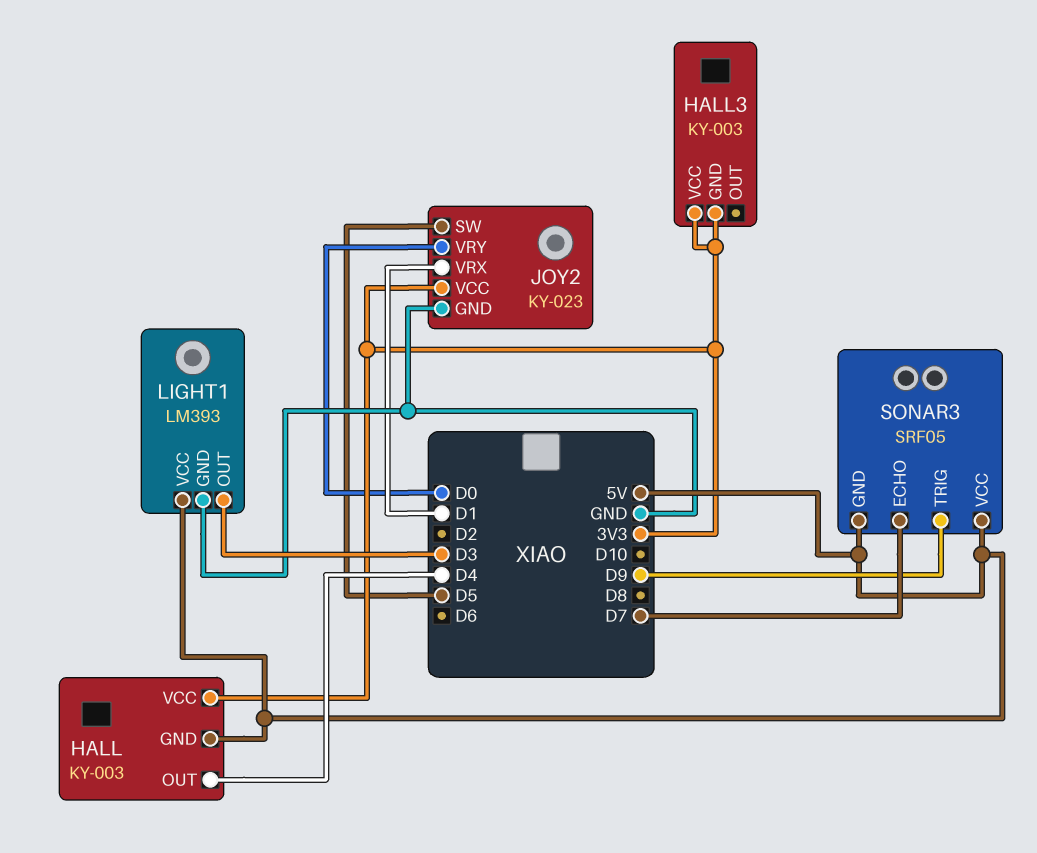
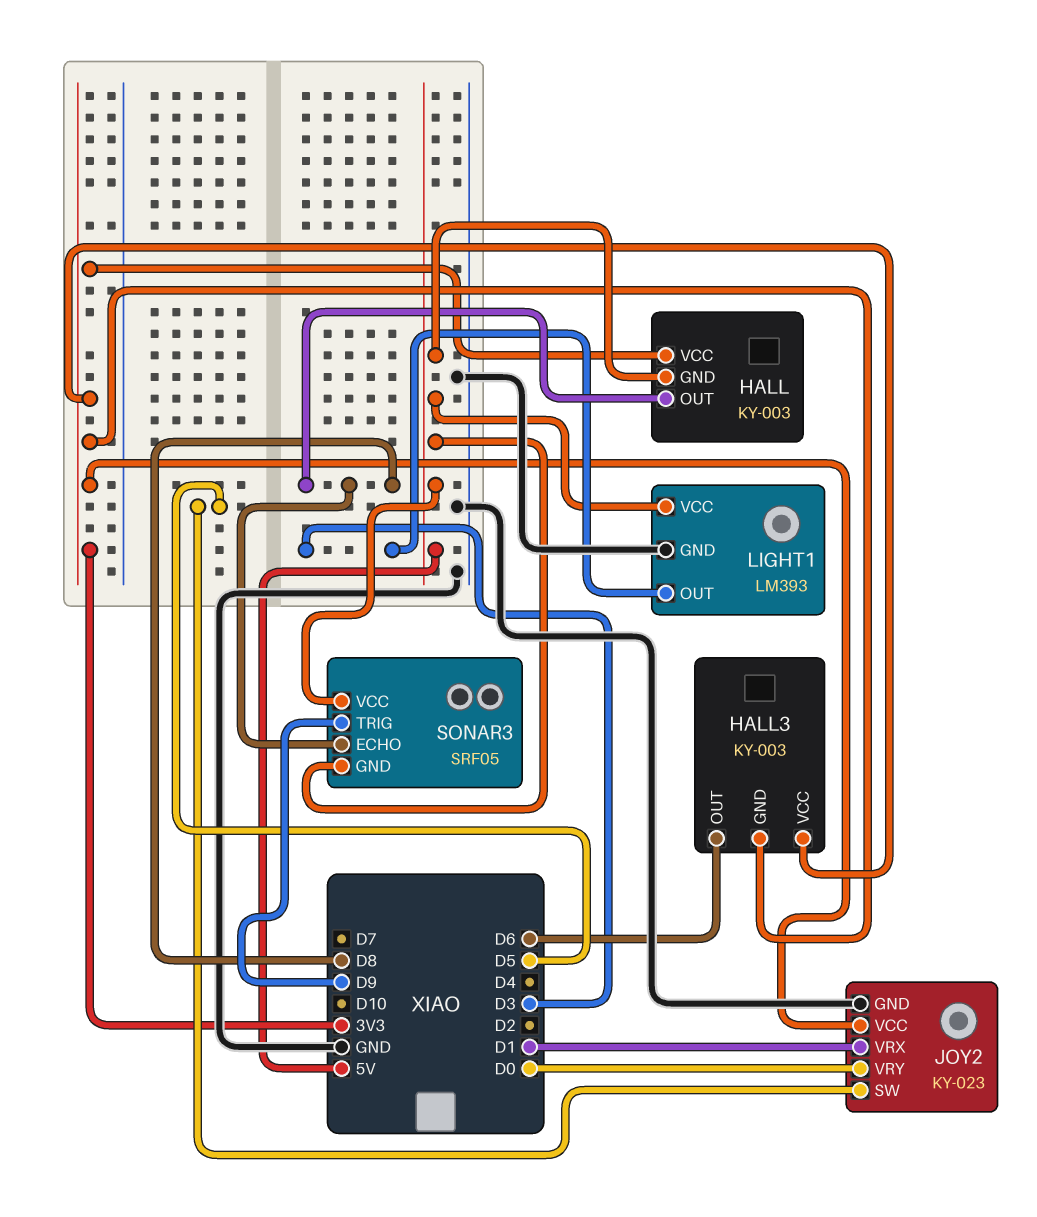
HALL pin OUT: D4 -> D8
HALL3 pin OUT: none -> D6
SONAR3 pin ECHO: D7 -> D8

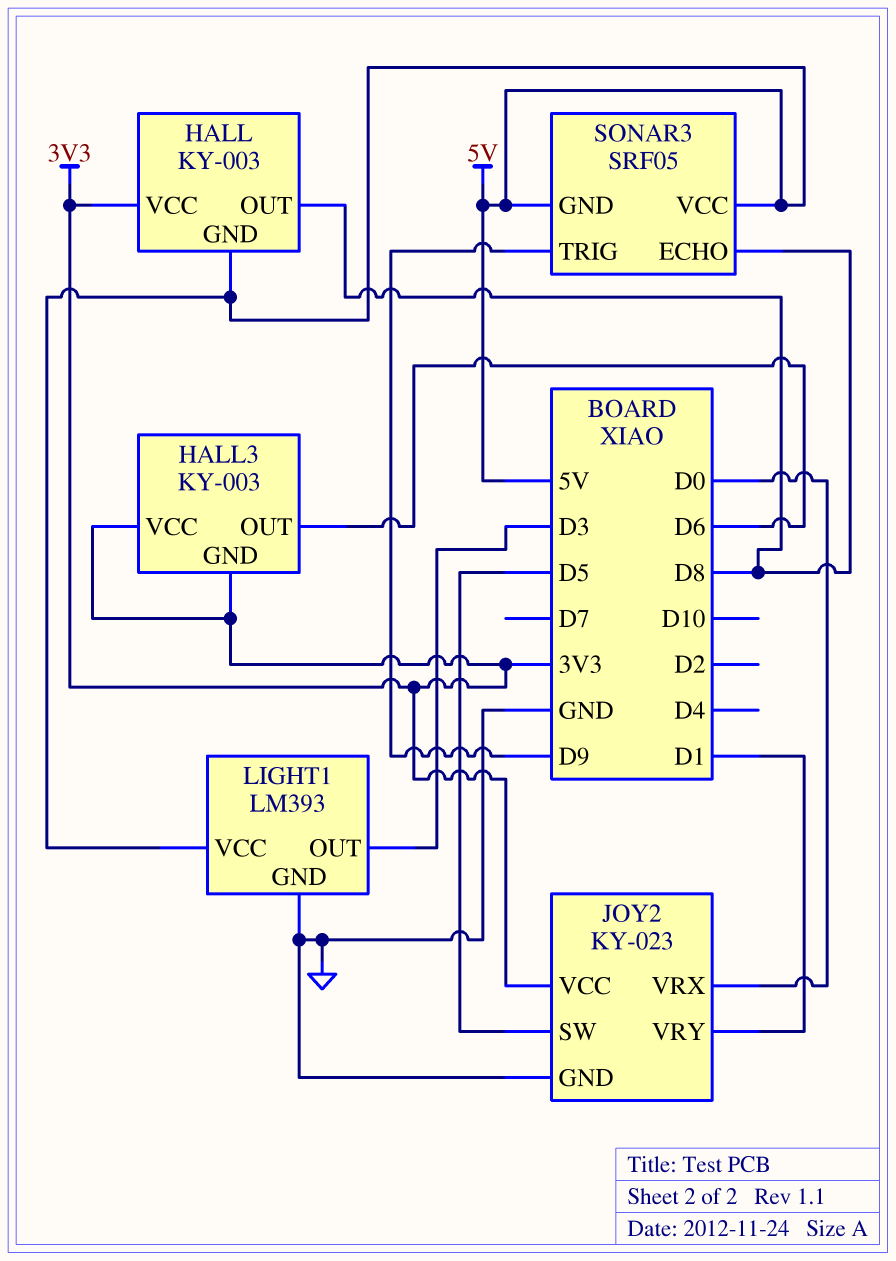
JOY2 pin VRX: D1 -> D0
JOY2 pin VRY: D0 -> D1

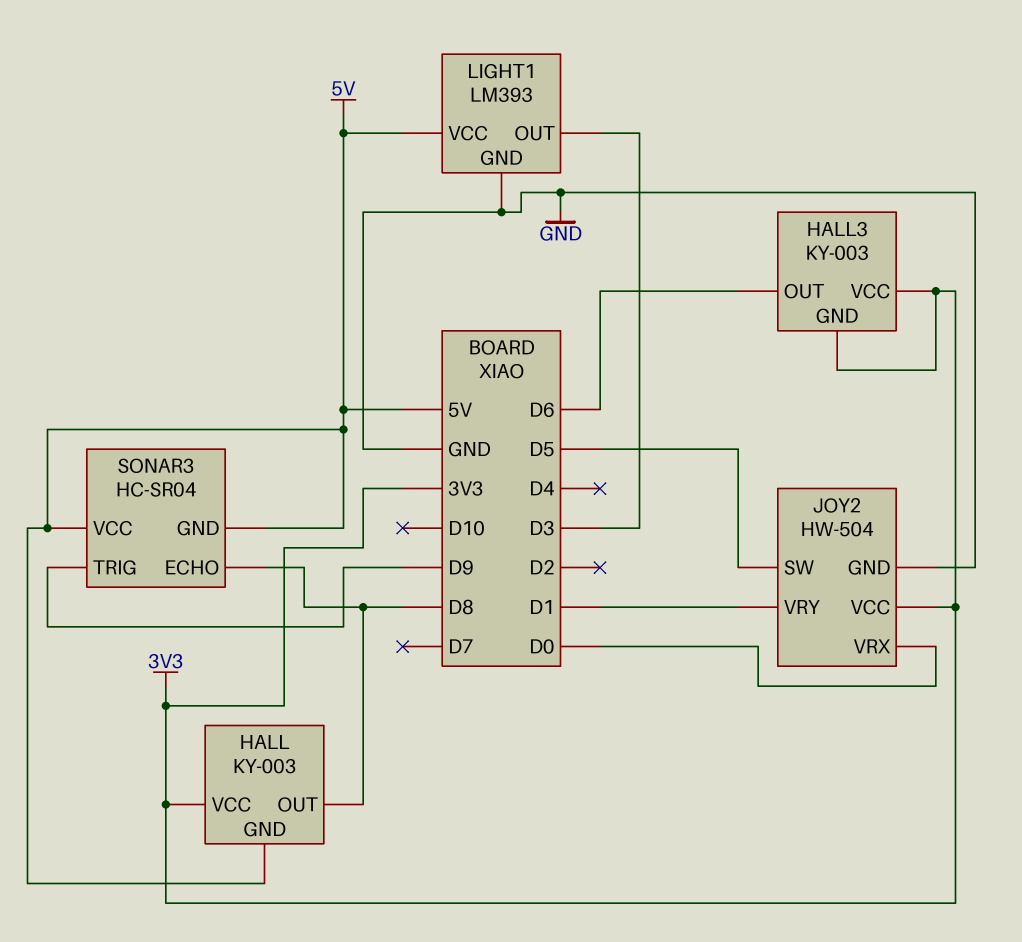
JOY2: KY-023 -> HW-504
SONAR3: SRF05 -> HC-SR04

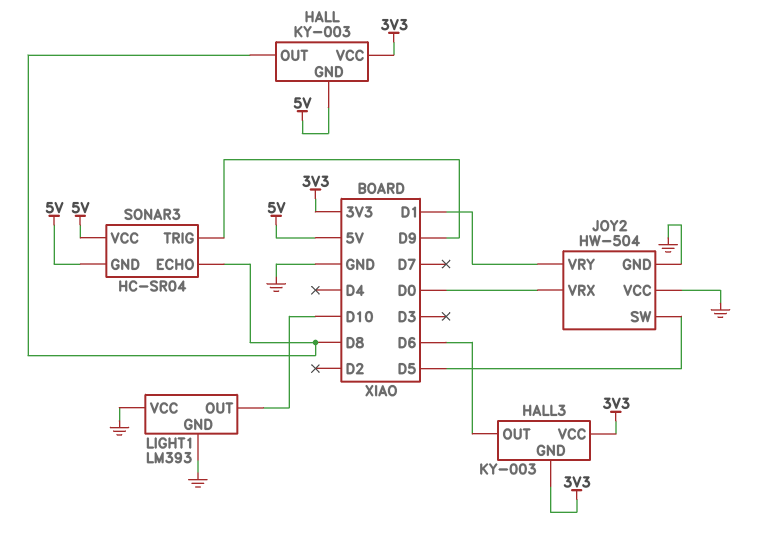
JOY2 pin VCC: 3V3 -> GND
LIGHT1 pin OUT: D3 -> D10
LIGHT1 pin VCC: 5V -> GND

